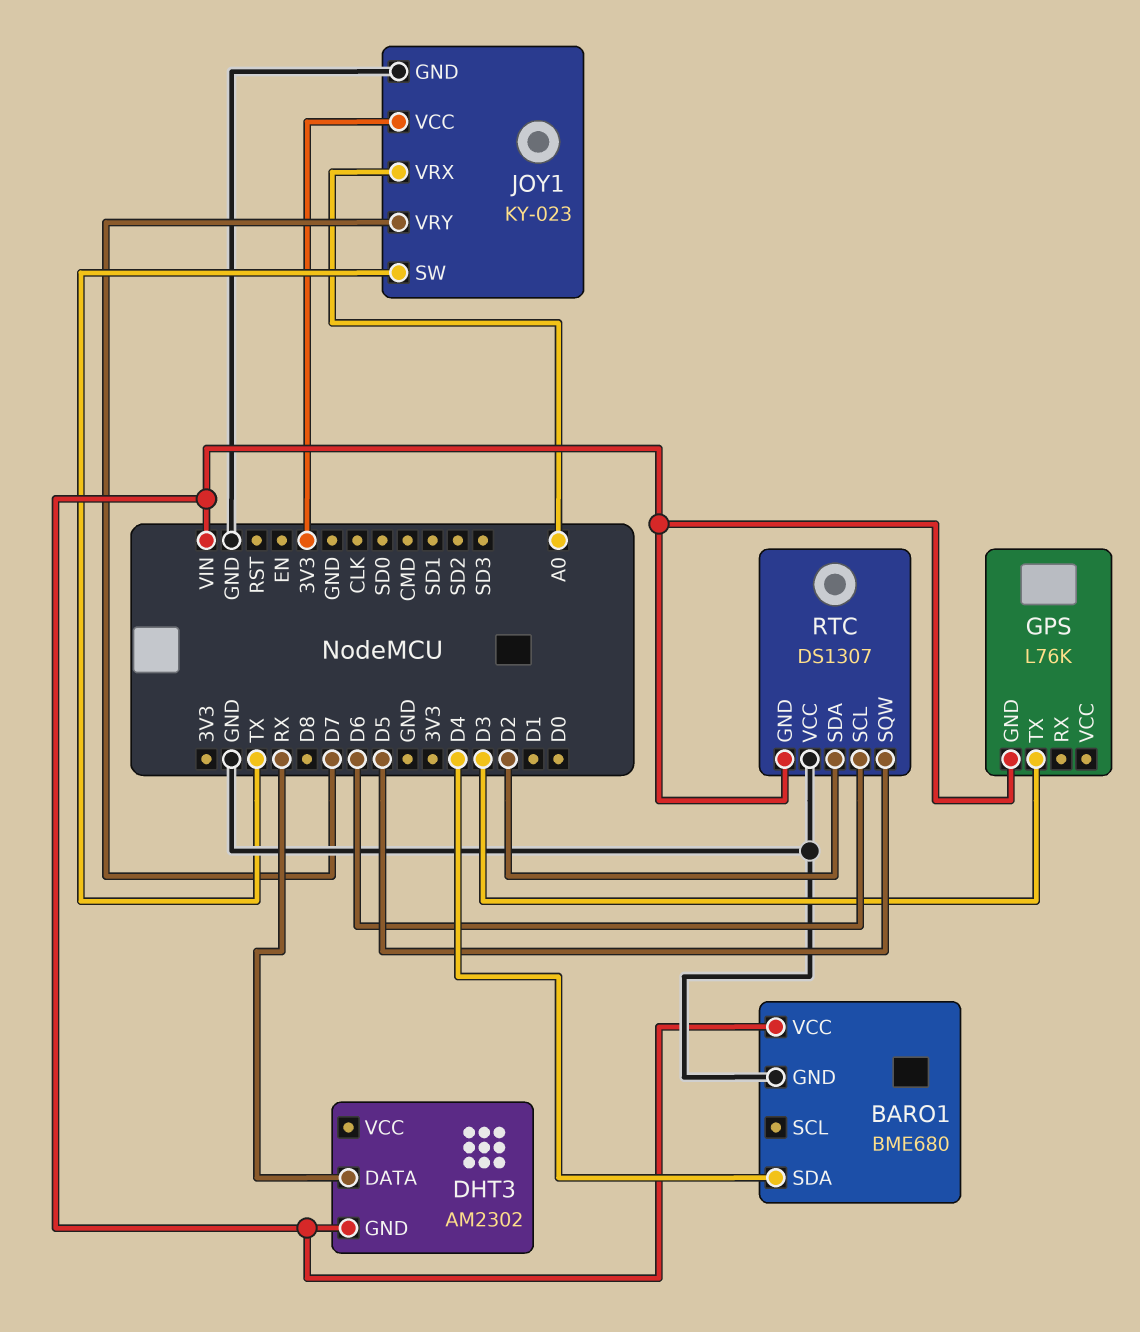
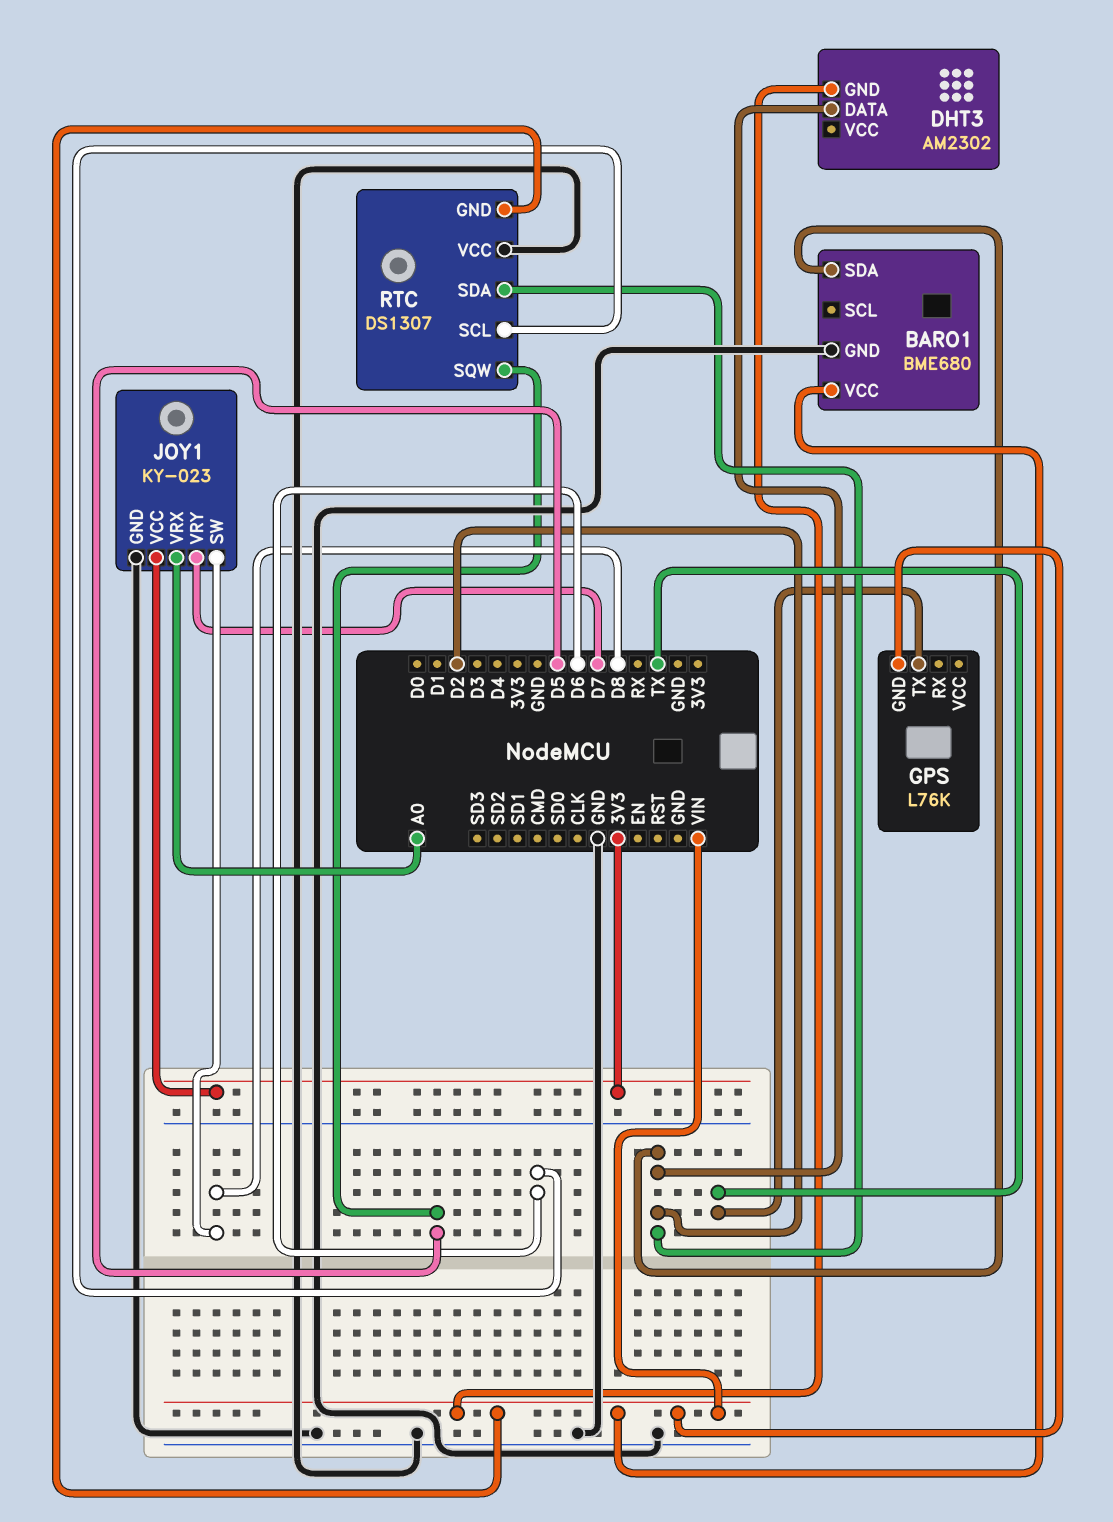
BARO1 pin SDA: D4 -> D2
DHT3 pin DATA: RX -> D2
GPS pin TX: D3 -> TX
JOY1 pin SW: TX -> D8

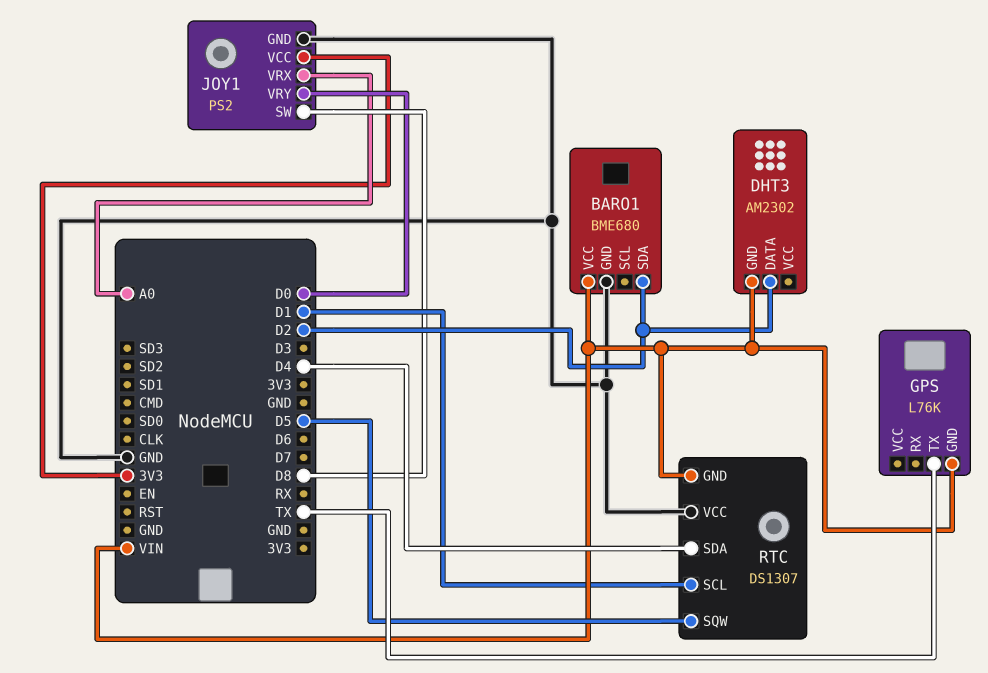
JOY1: KY-023 -> PS2
JOY1 pin VRY: D7 -> D0
RTC pin SCL: D6 -> D1
RTC pin SDA: D2 -> D4

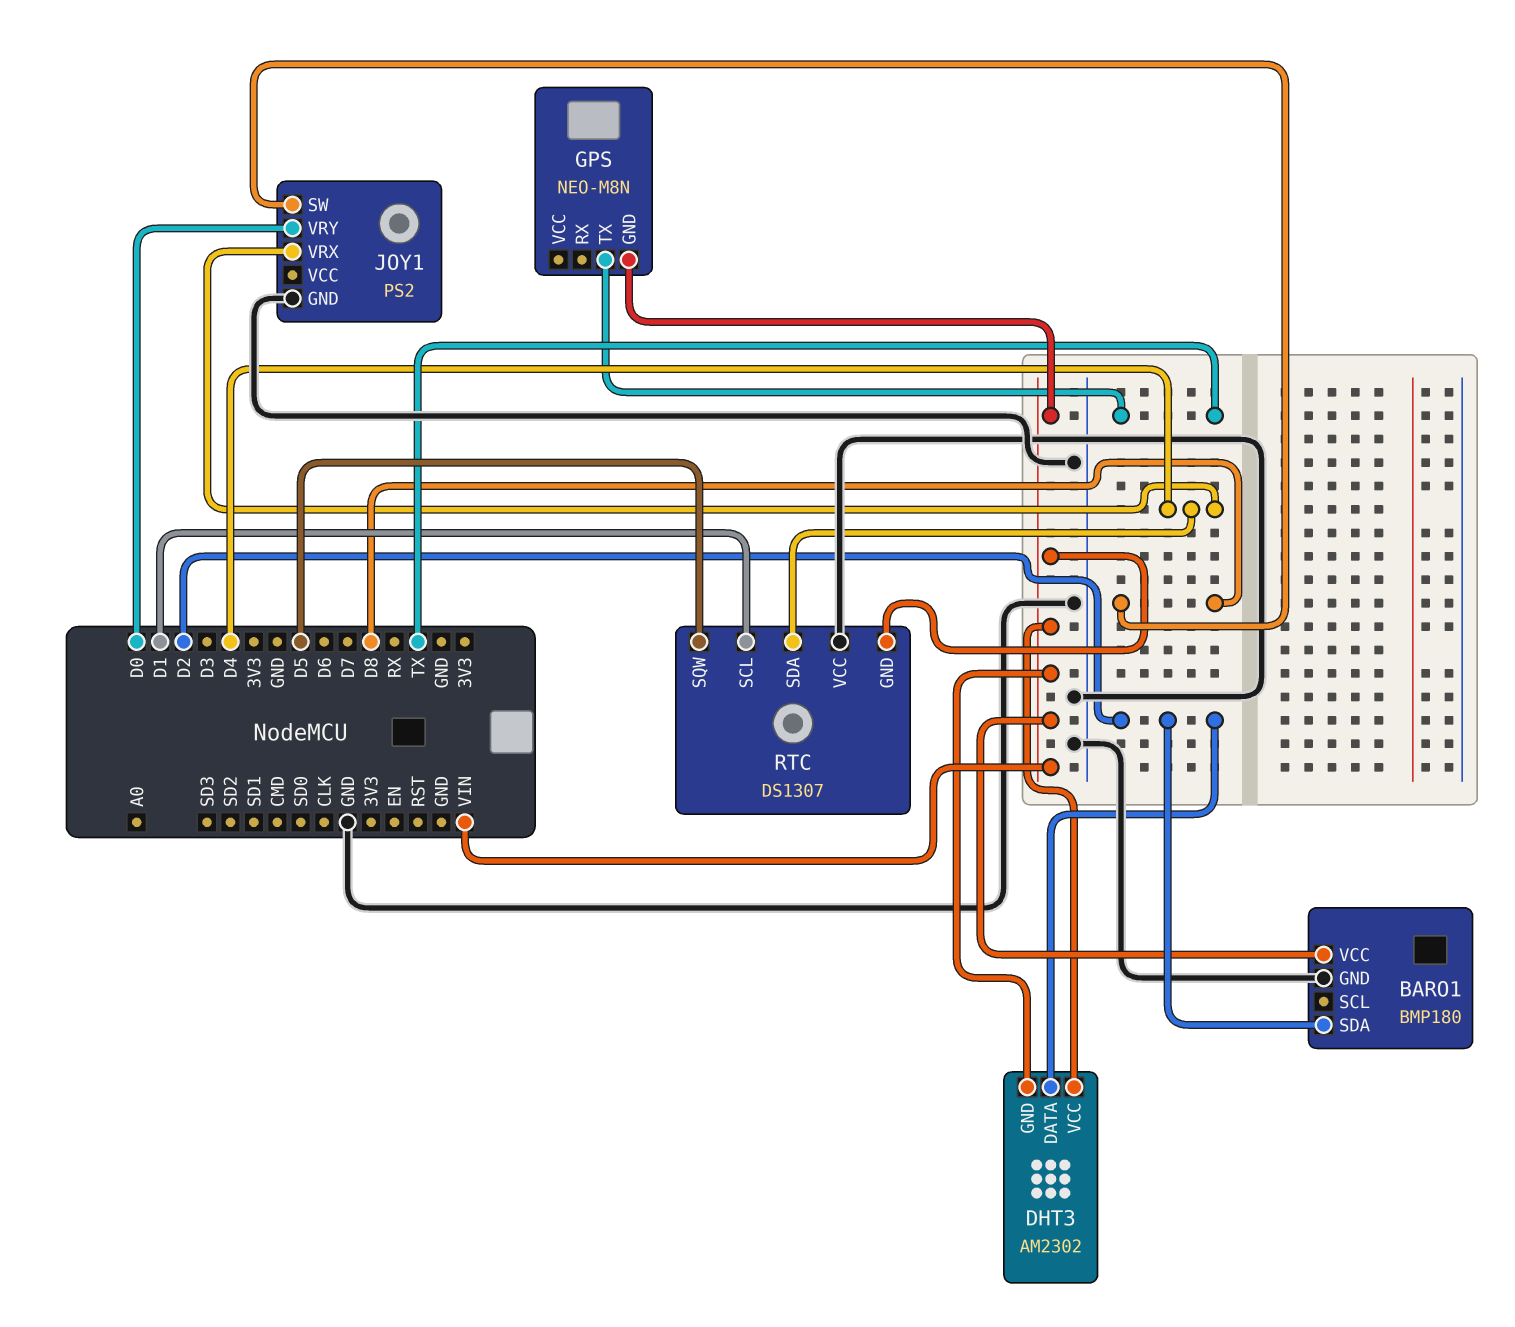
BARO1: BME680 -> BMP180
DHT3 pin VCC: none -> VIN
GPS: L76K -> NEO-M8N
JOY1 pin VCC: 3V3 -> none
JOY1 pin VRX: A0 -> D4

